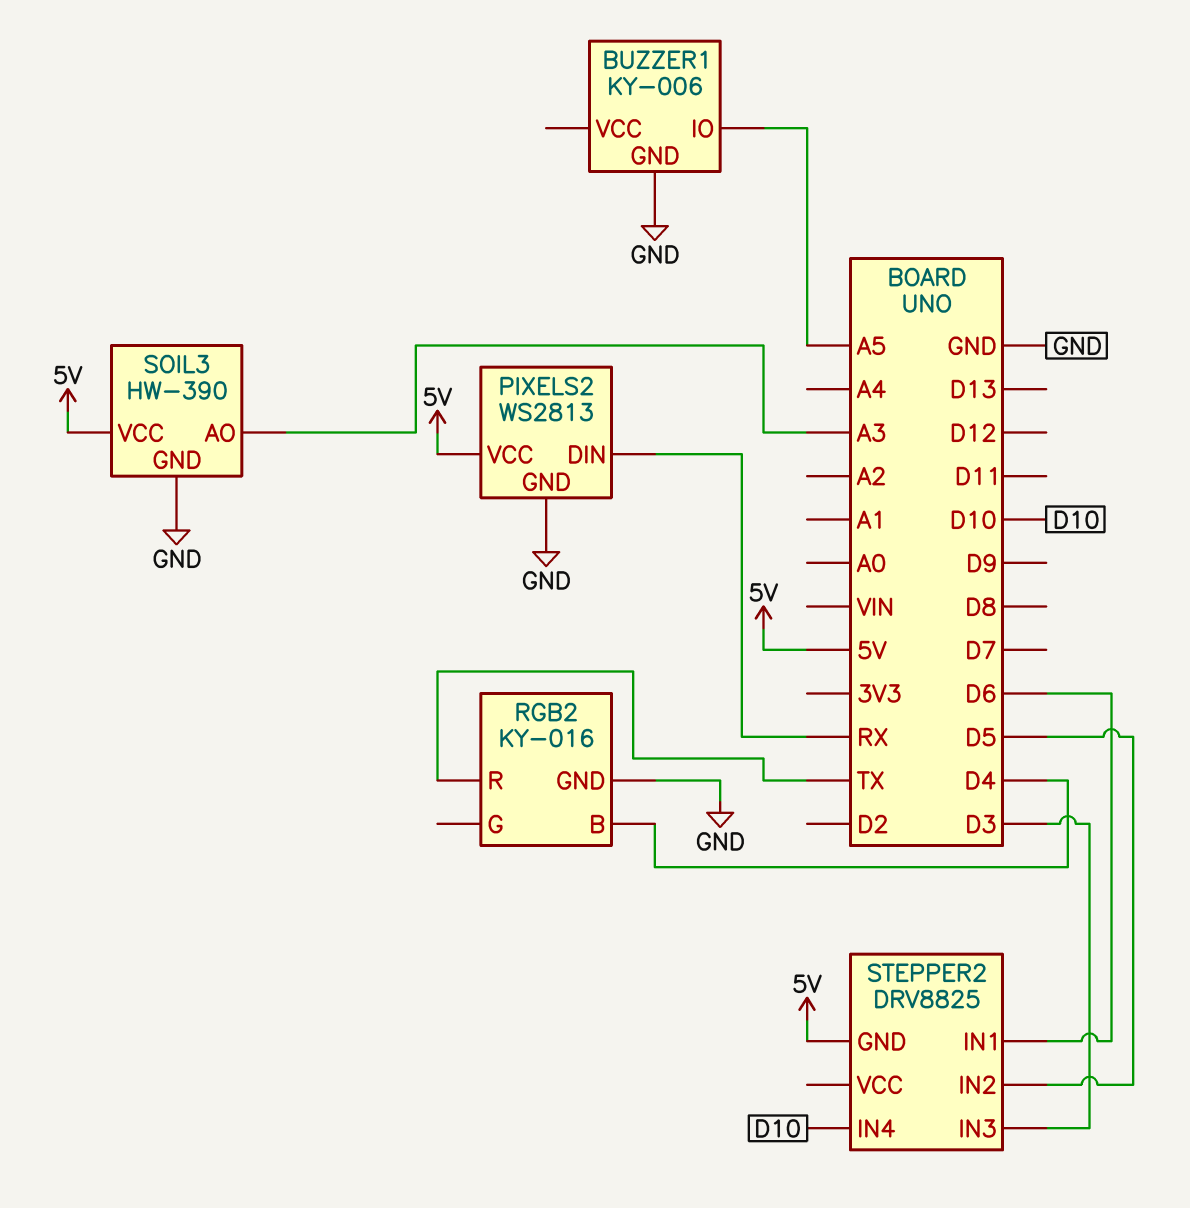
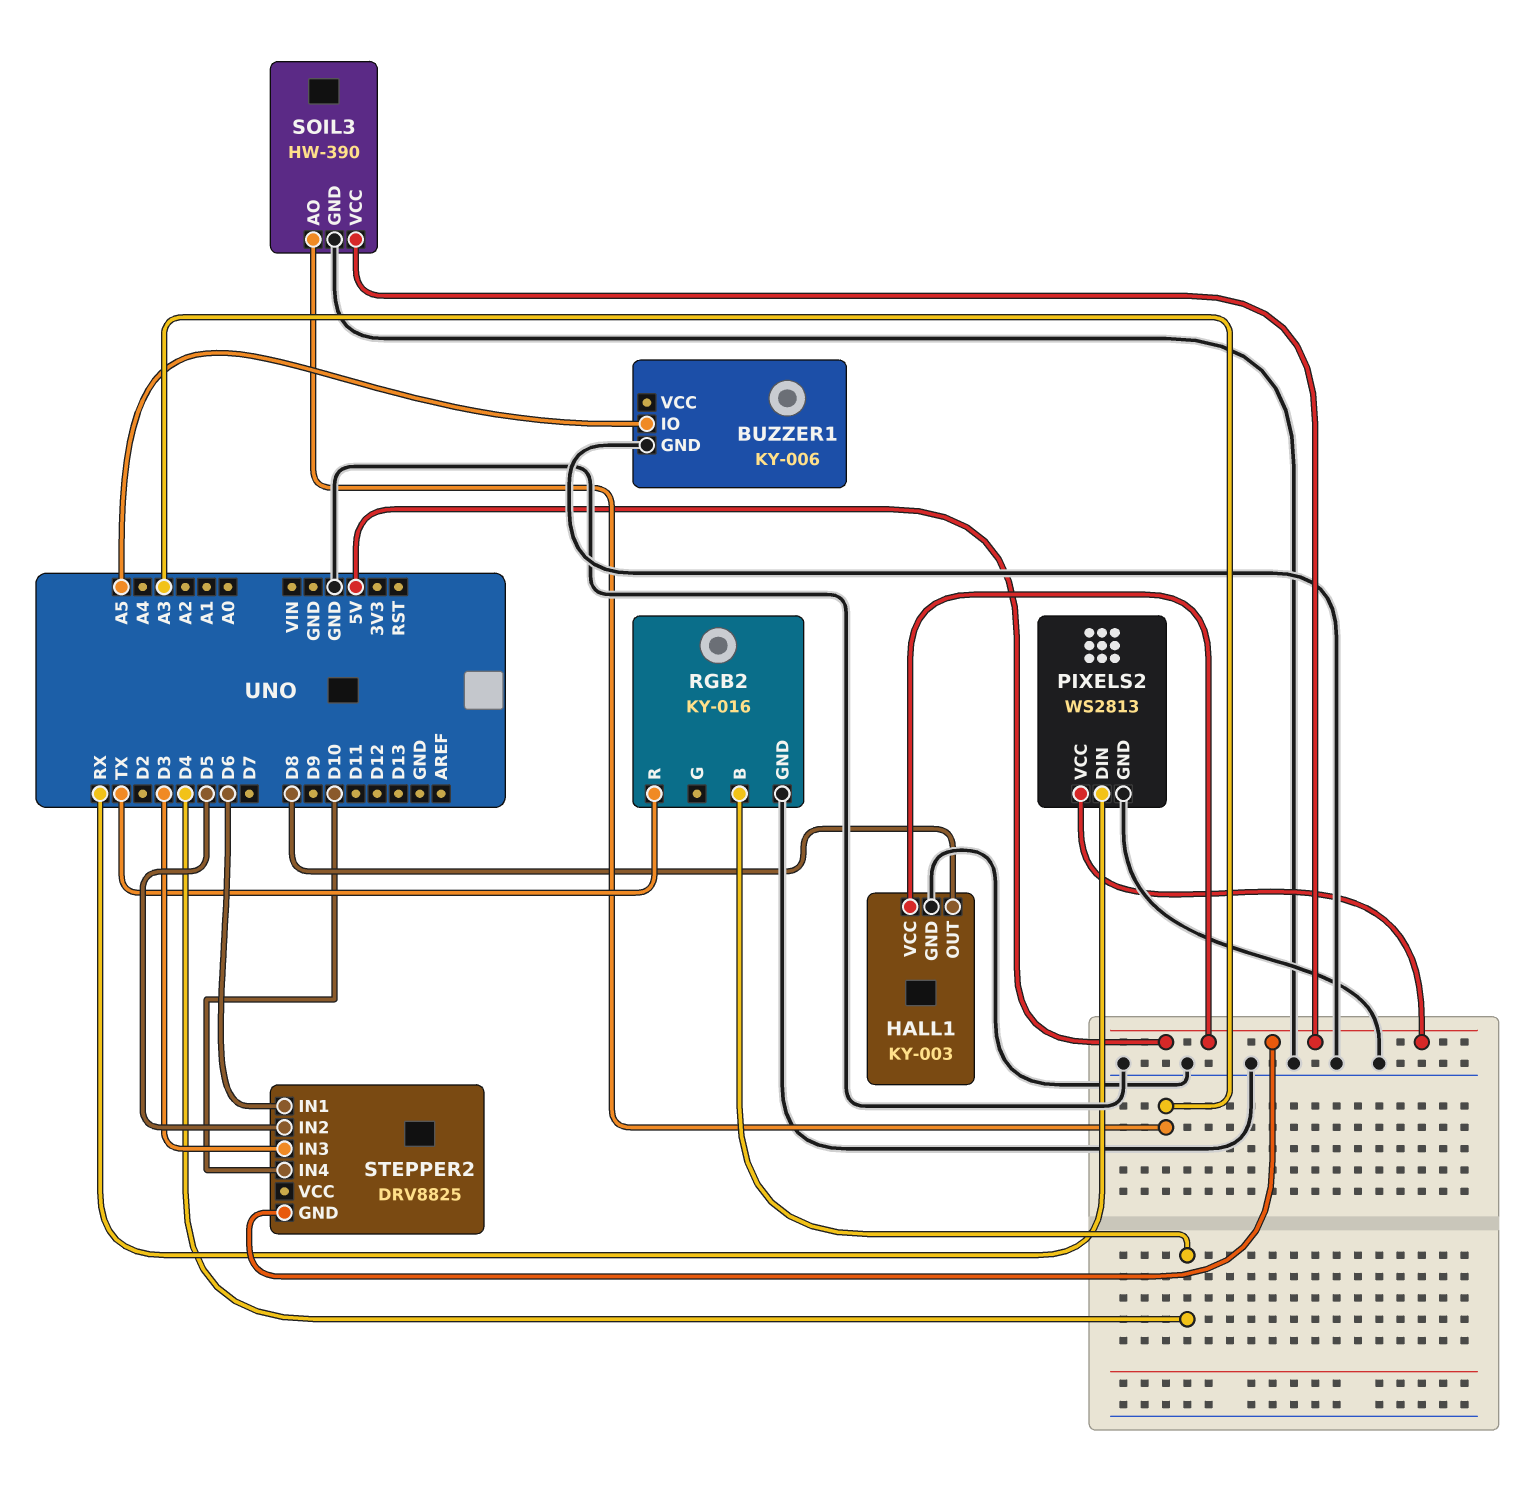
HALL1: none -> KY-003
HALL1 pin GND: none -> GND
HALL1 pin OUT: none -> D8
HALL1 pin VCC: none -> 5V

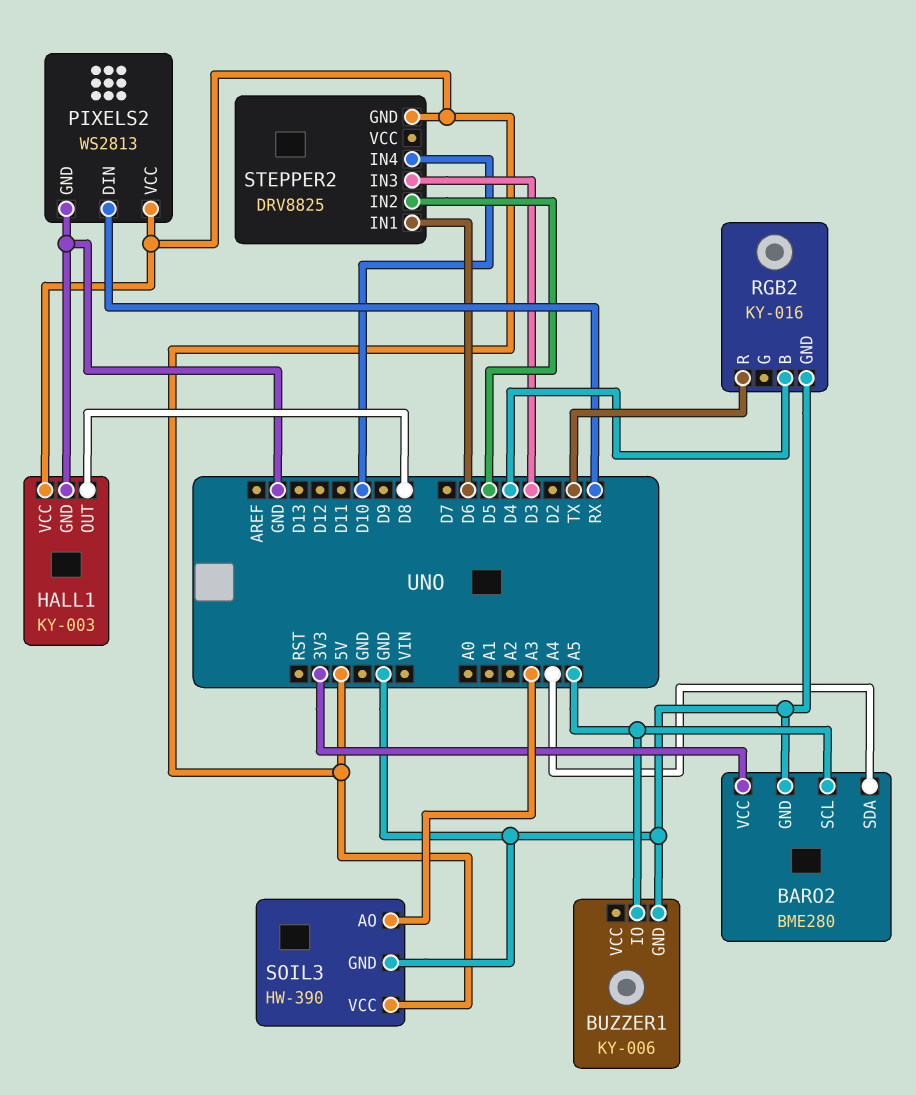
BARO2: none -> BME280
BARO2 pin GND: none -> GND
BARO2 pin SCL: none -> A5
BARO2 pin SDA: none -> A4
BARO2 pin VCC: none -> 3V3

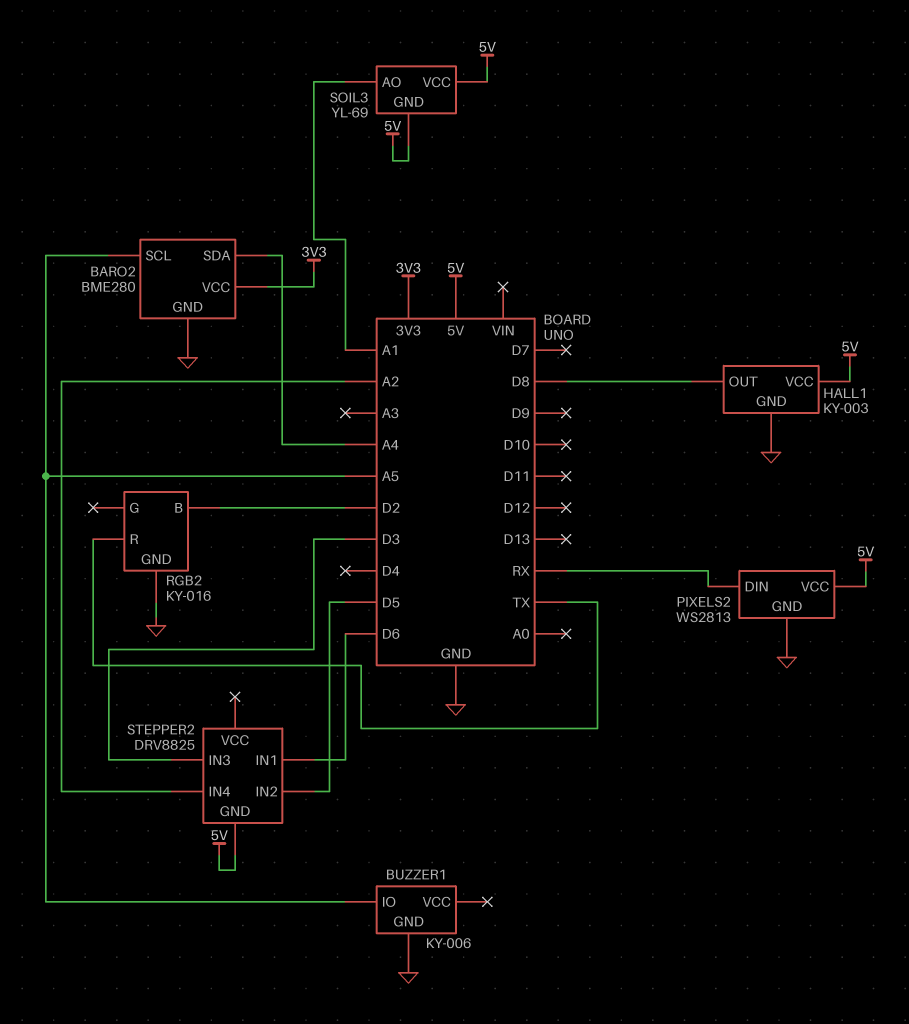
RGB2 pin B: D4 -> D2
SOIL3: HW-390 -> YL-69
SOIL3 pin AO: A3 -> A1
SOIL3 pin GND: GND -> 5V
STEPPER2 pin IN4: D10 -> A2

